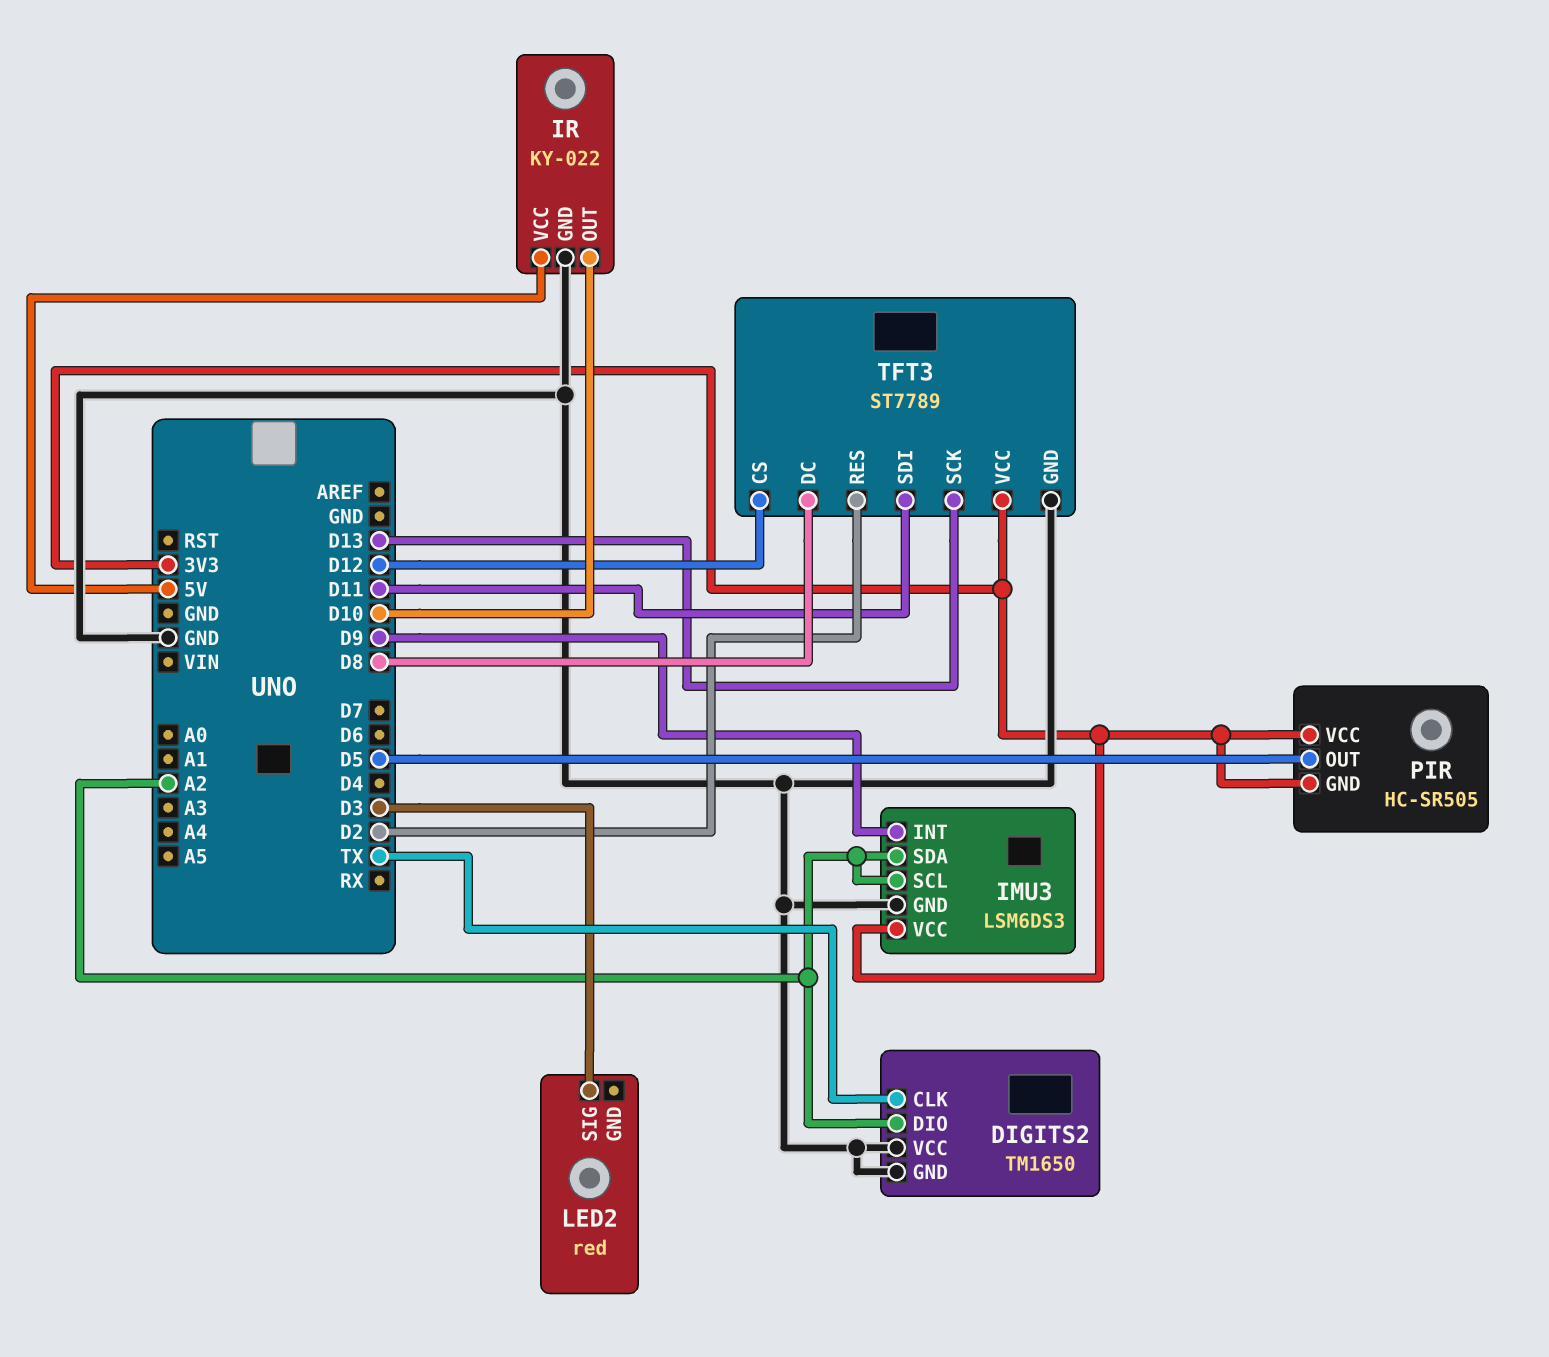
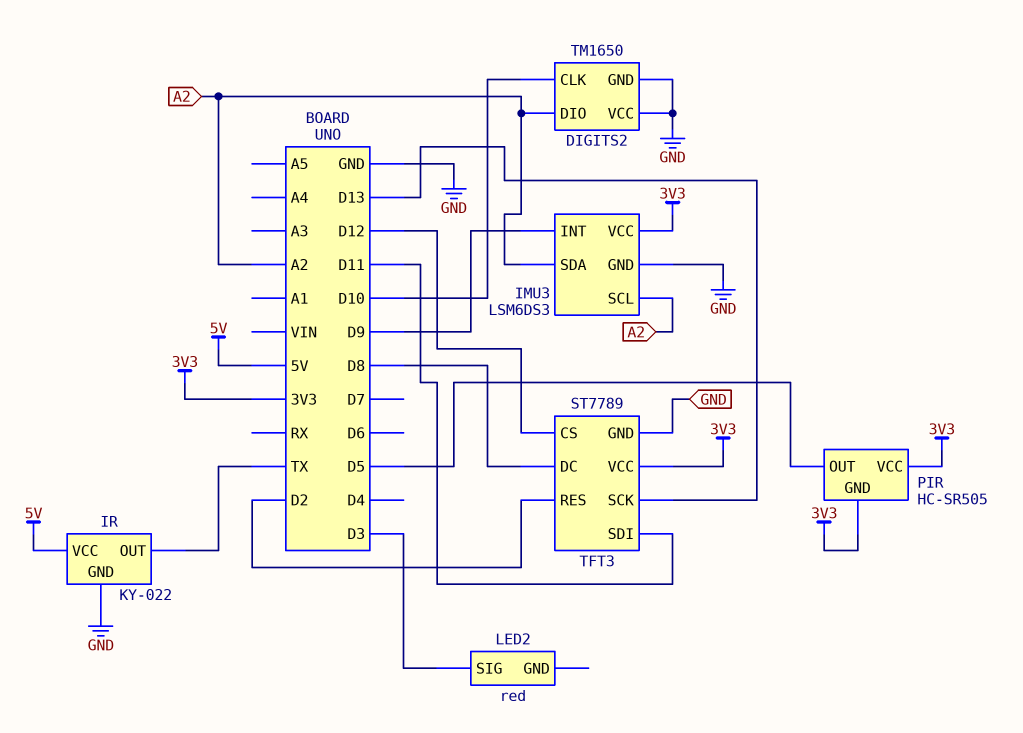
DIGITS2 pin CLK: TX -> D10
IR pin OUT: D10 -> TX

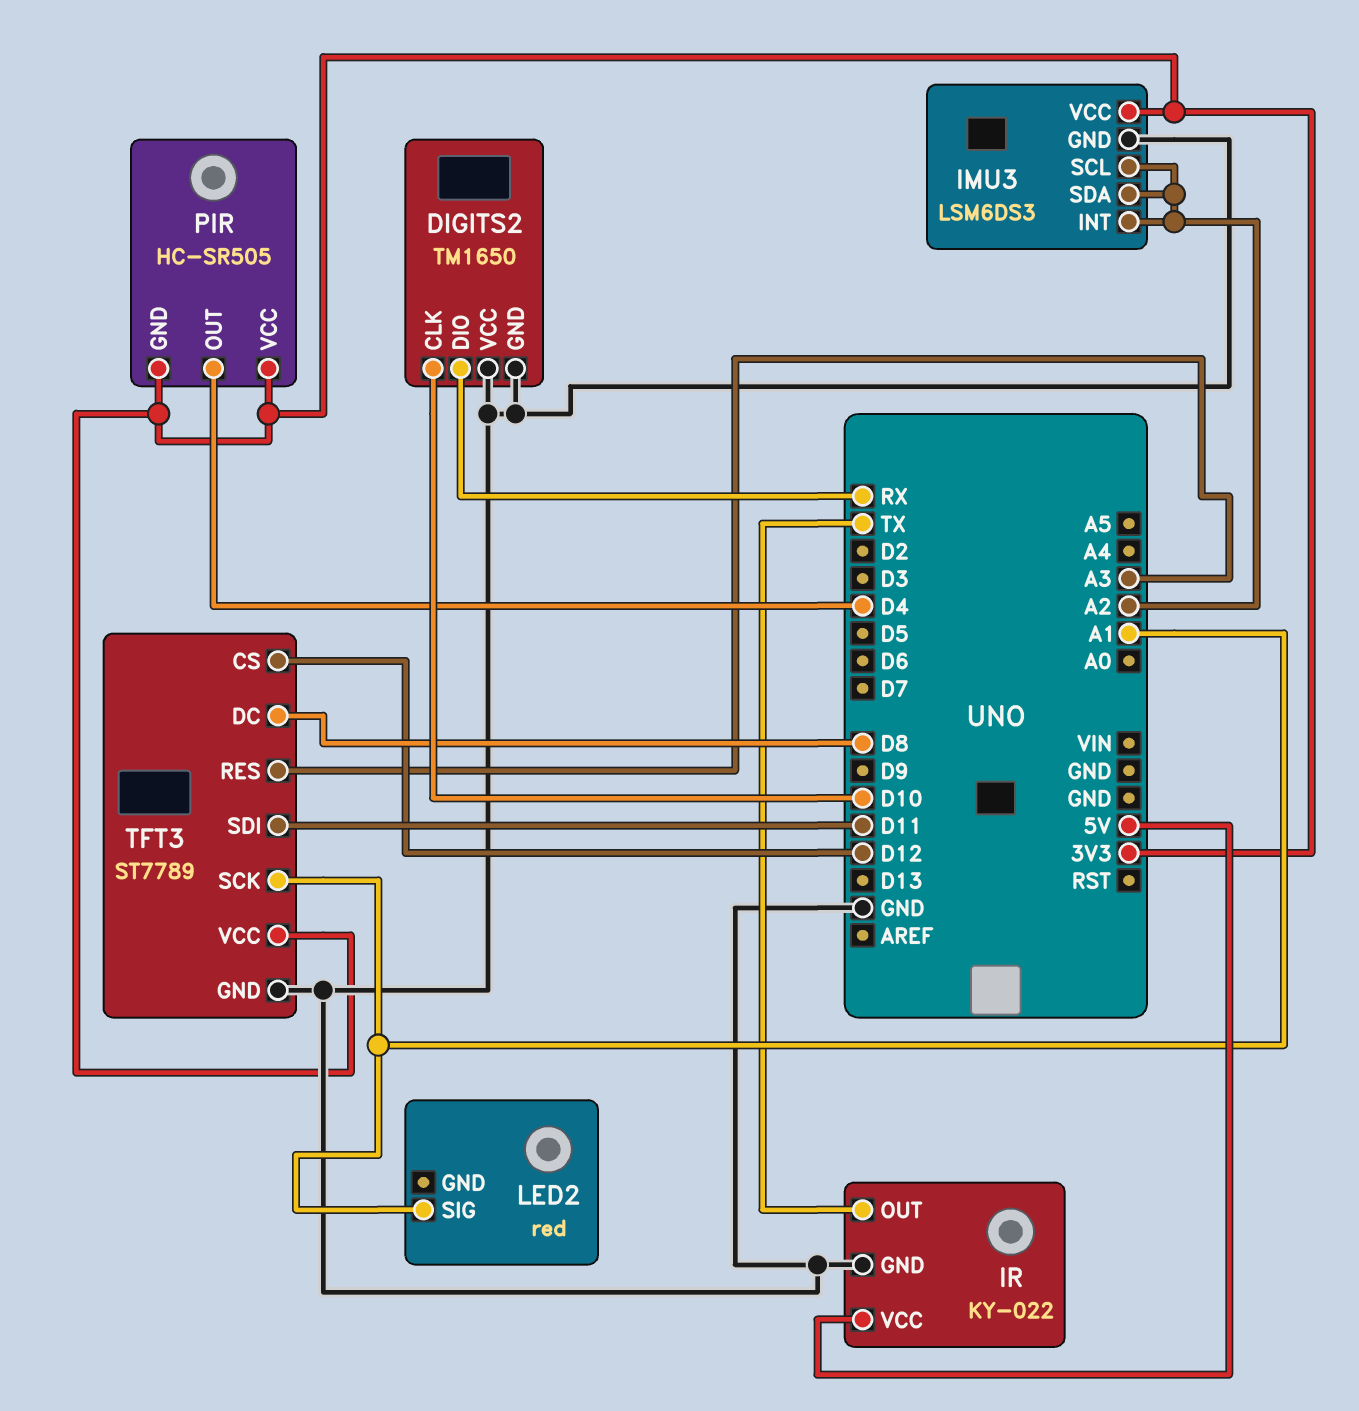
DIGITS2 pin DIO: A2 -> RX
IMU3 pin INT: D9 -> A2
LED2 pin SIG: D3 -> A1
PIR pin OUT: D5 -> D4
TFT3 pin RES: D2 -> A3
TFT3 pin SCK: D13 -> A1

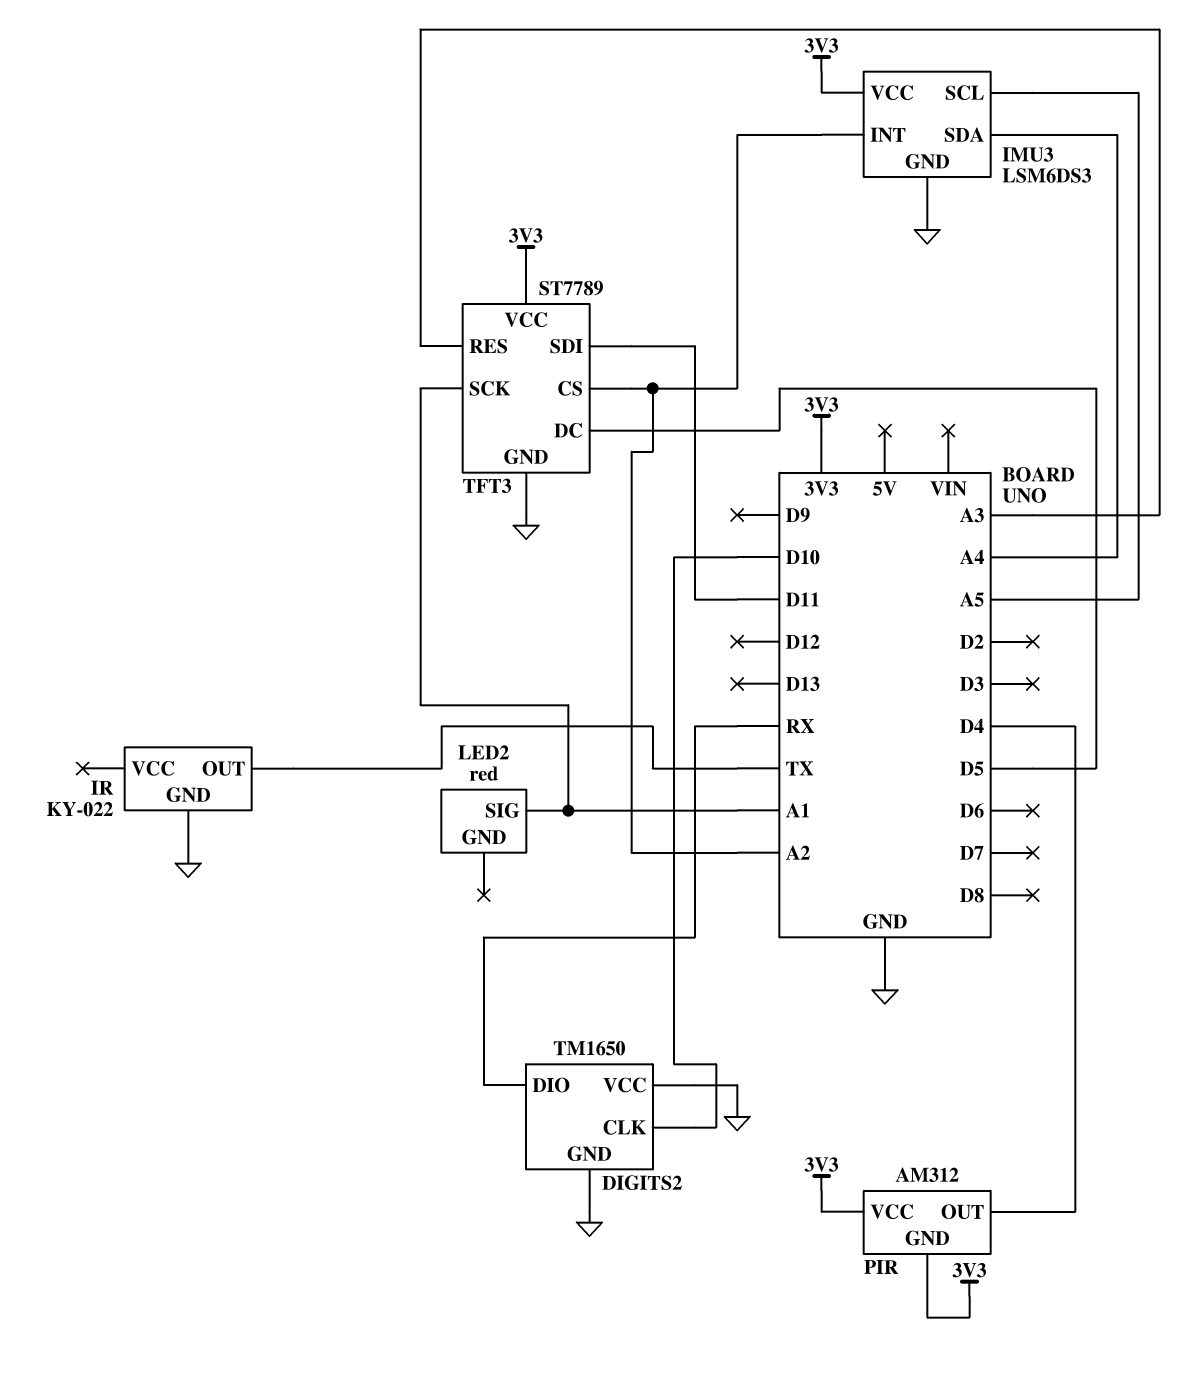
IMU3 pin SCL: A2 -> A5
IMU3 pin SDA: A2 -> A4
IR pin VCC: 5V -> none
PIR: HC-SR505 -> AM312
TFT3 pin CS: D12 -> A2
TFT3 pin DC: D8 -> D5

